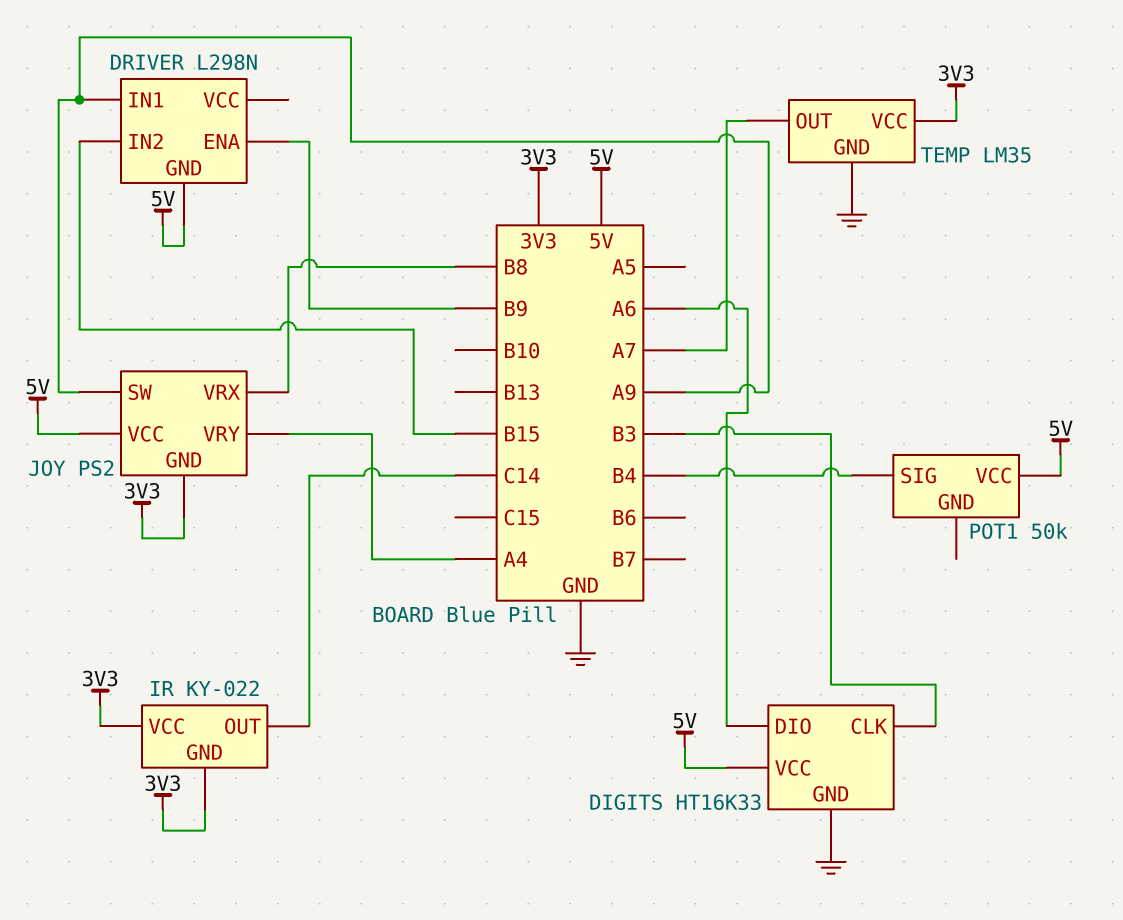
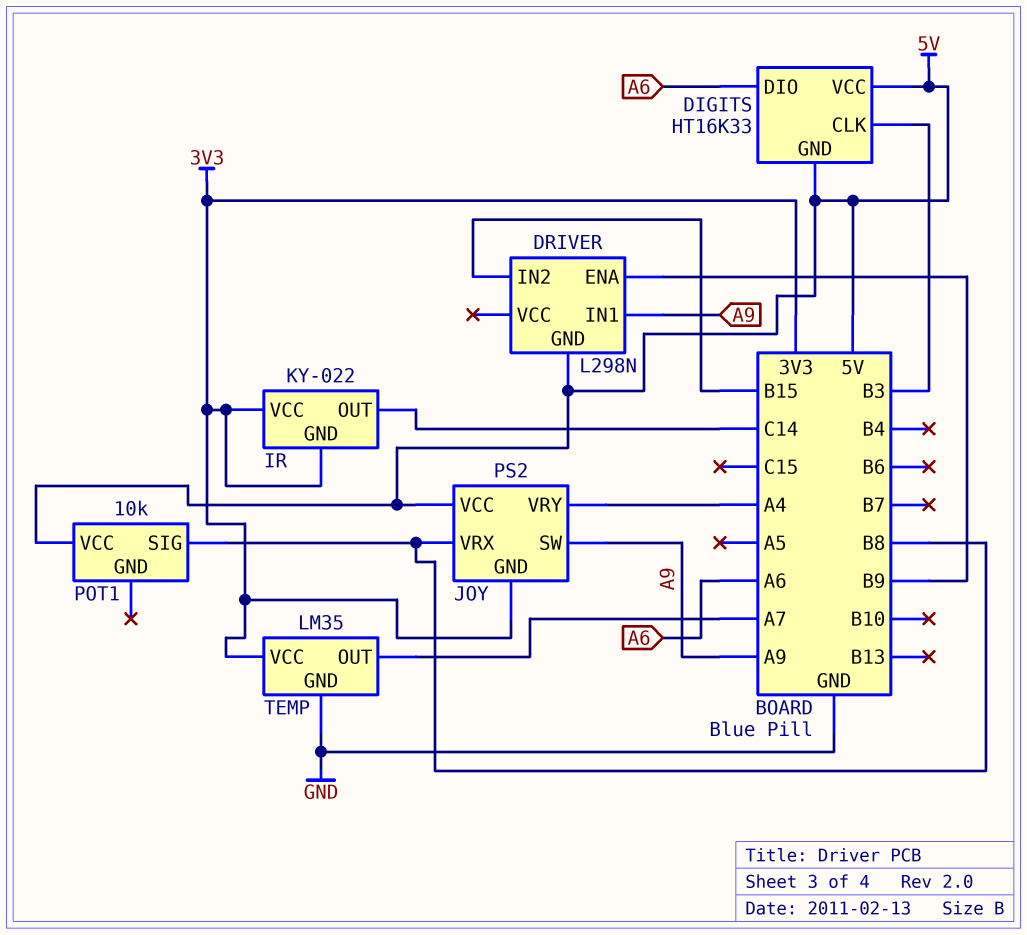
DIGITS pin GND: GND -> 5V
POT1: 50k -> 10k
POT1 pin SIG: B4 -> B8

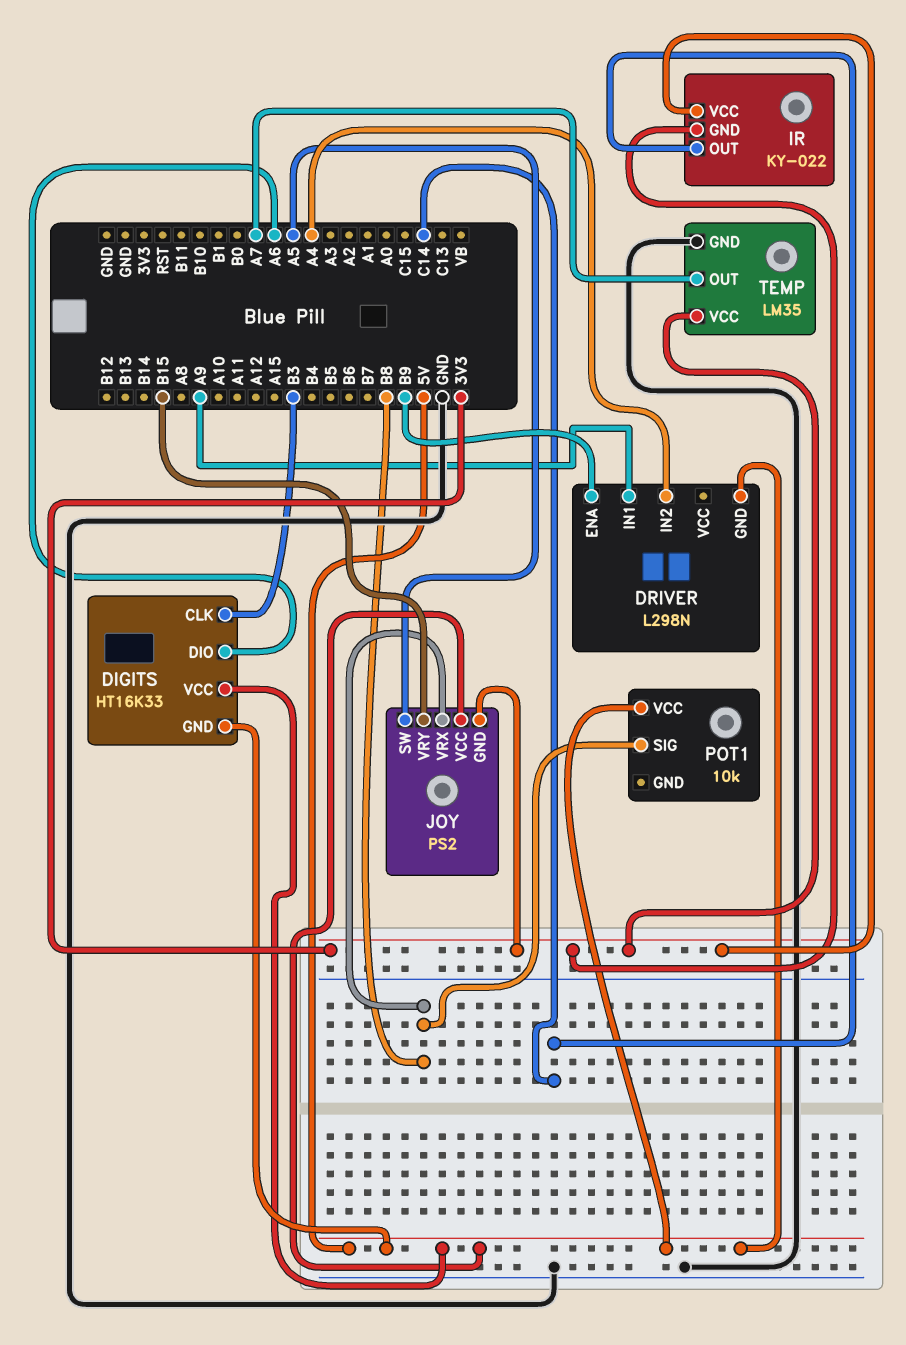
DRIVER pin IN2: B15 -> A4
JOY pin SW: A9 -> A5
JOY pin VRY: A4 -> B15

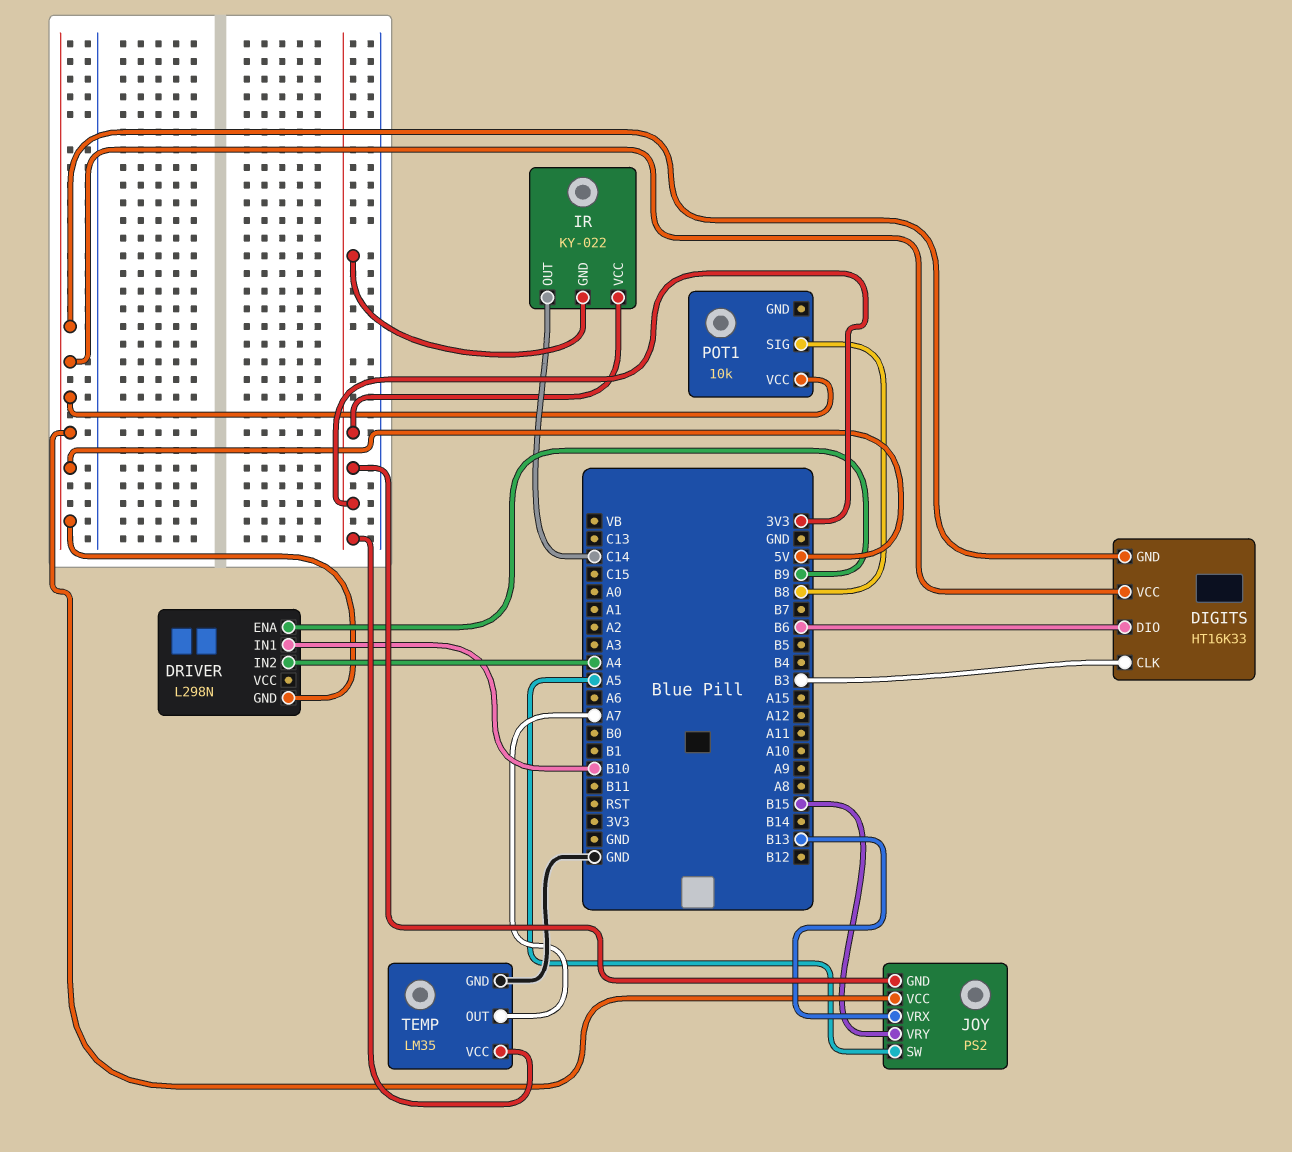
DIGITS pin DIO: A6 -> B6
DRIVER pin IN1: A9 -> B10
JOY pin VRX: B8 -> B13

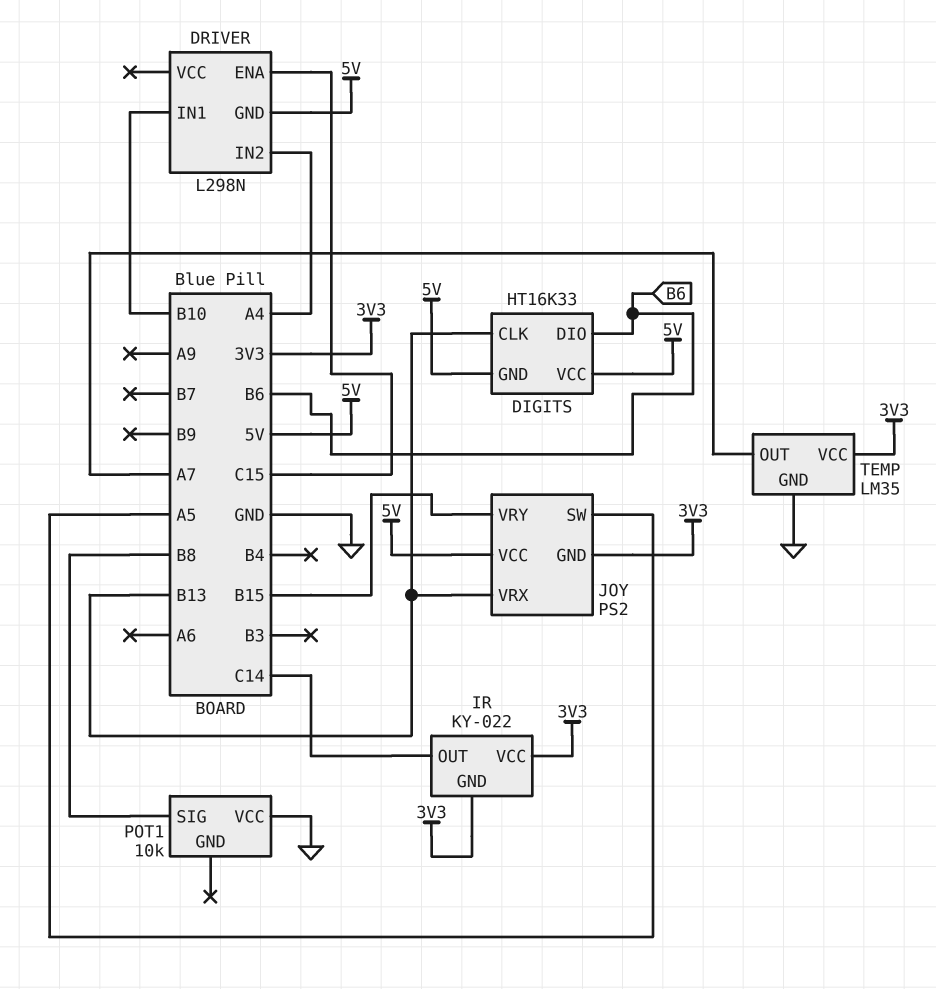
DIGITS pin CLK: B3 -> B13
DRIVER pin ENA: B9 -> C15
POT1 pin VCC: 5V -> GND

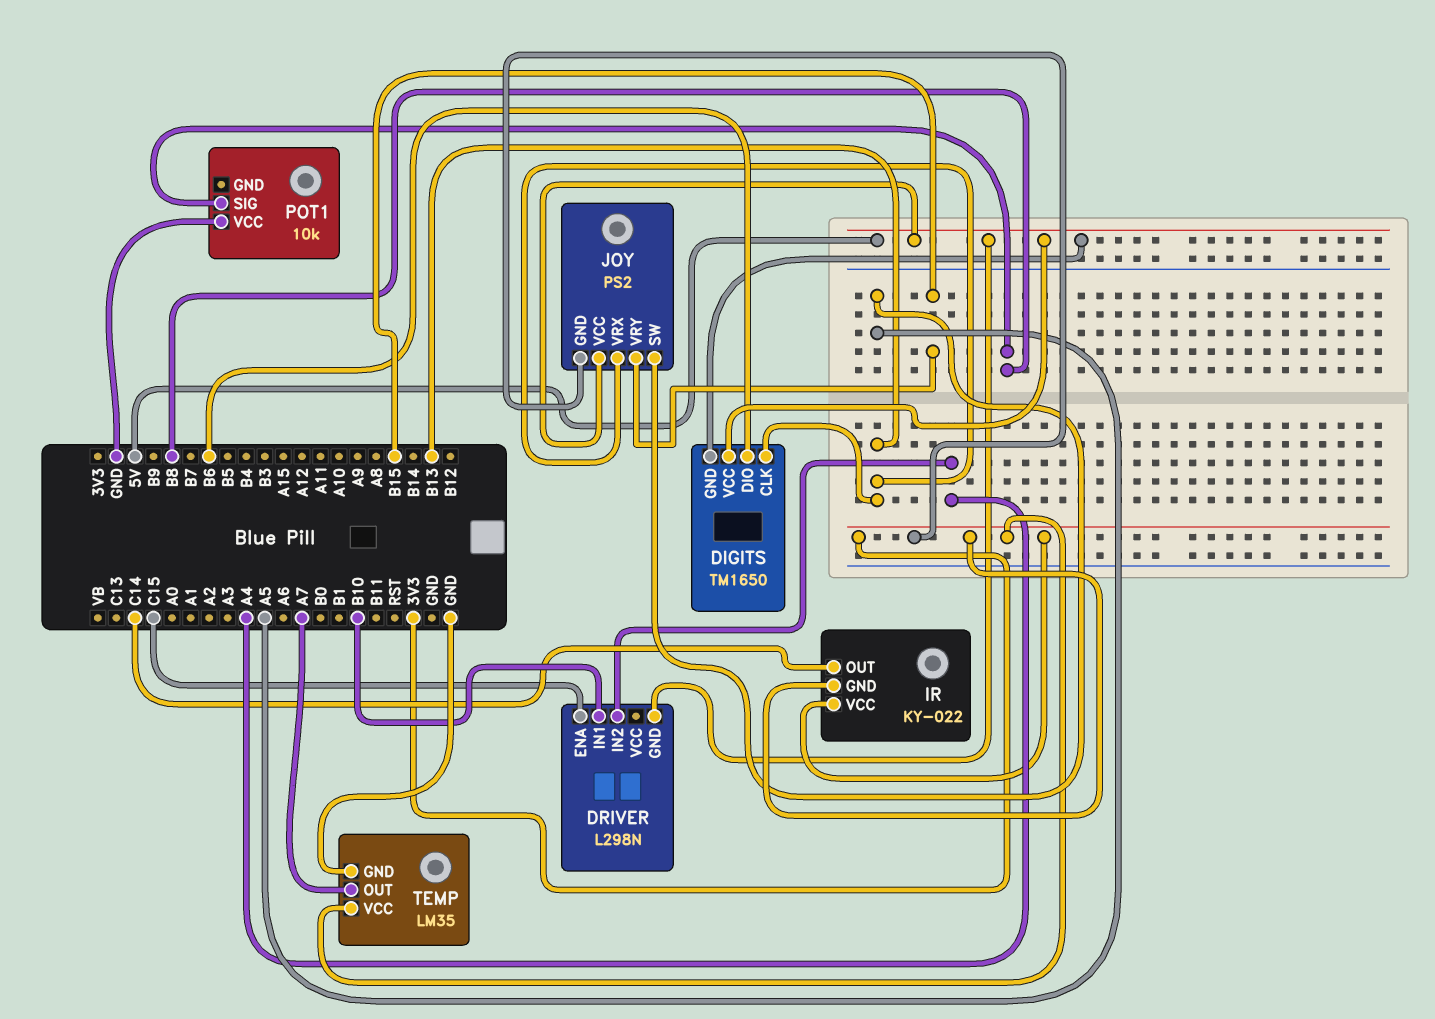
DIGITS: HT16K33 -> TM1650

